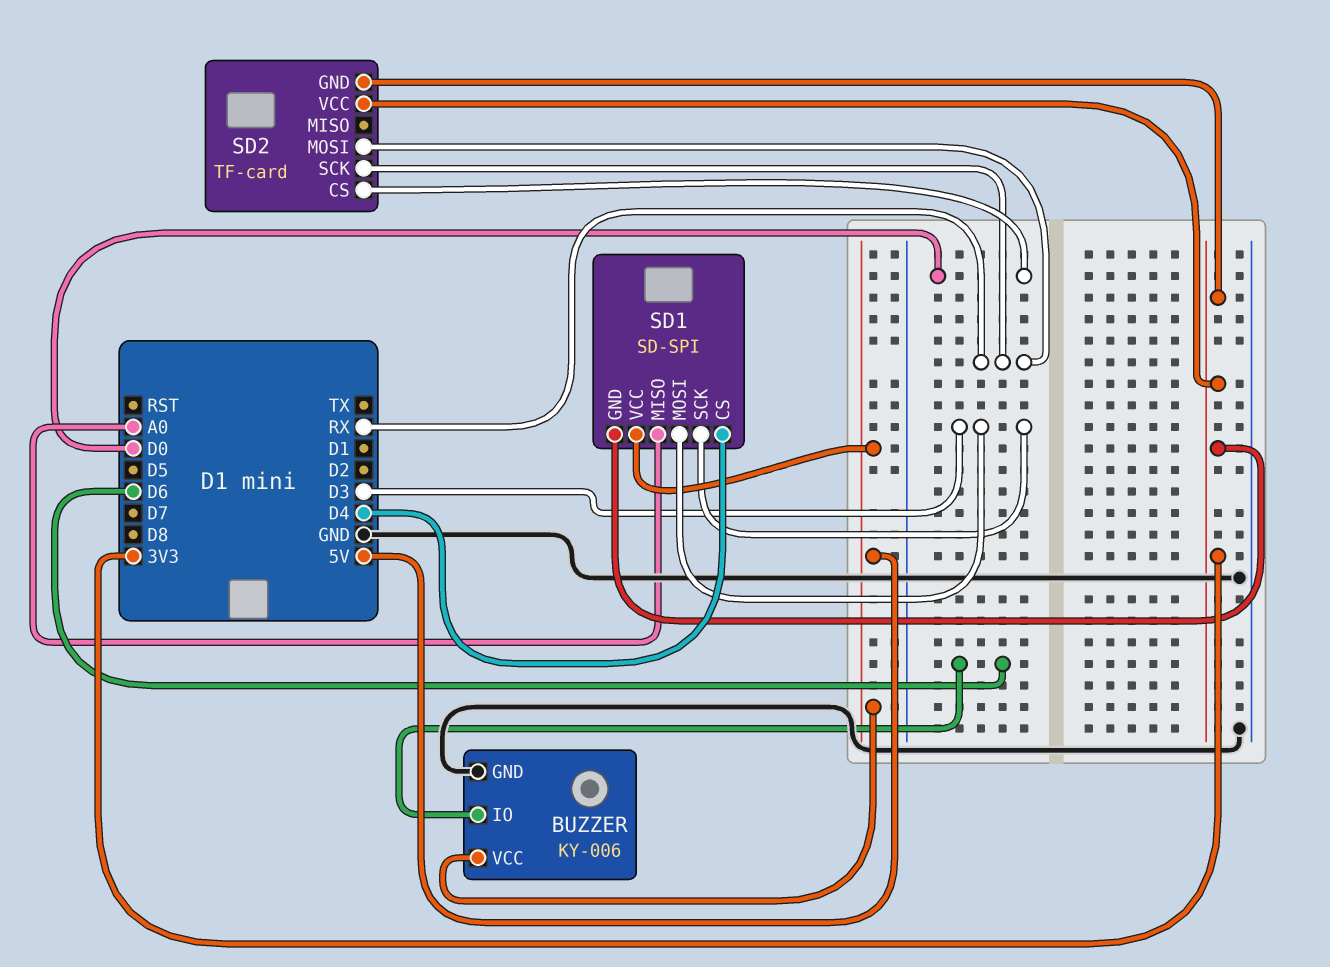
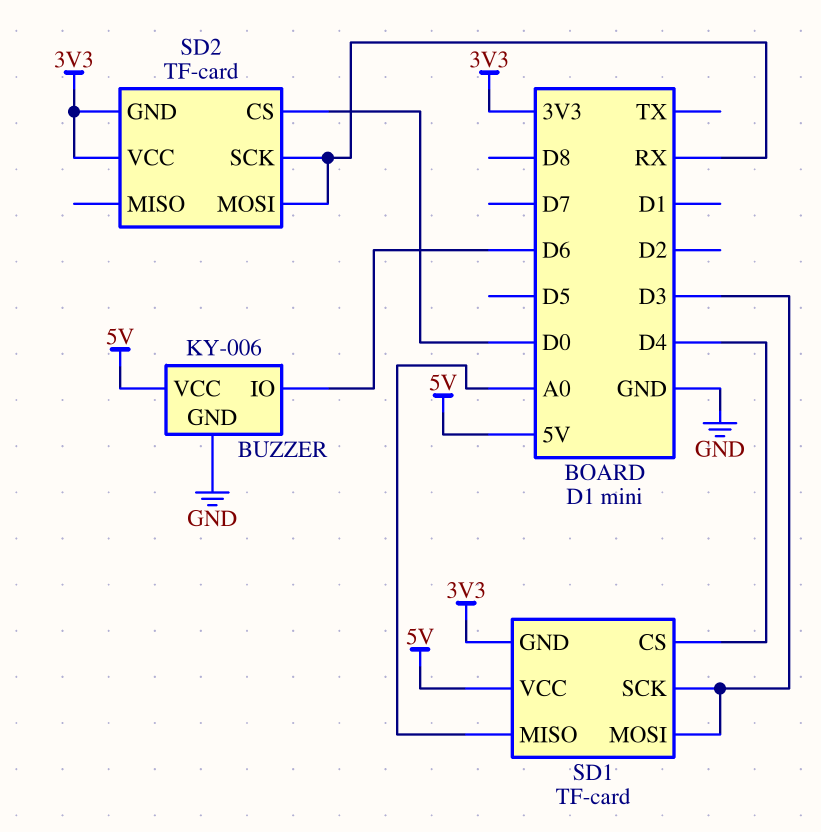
SD1: SD-SPI -> TF-card

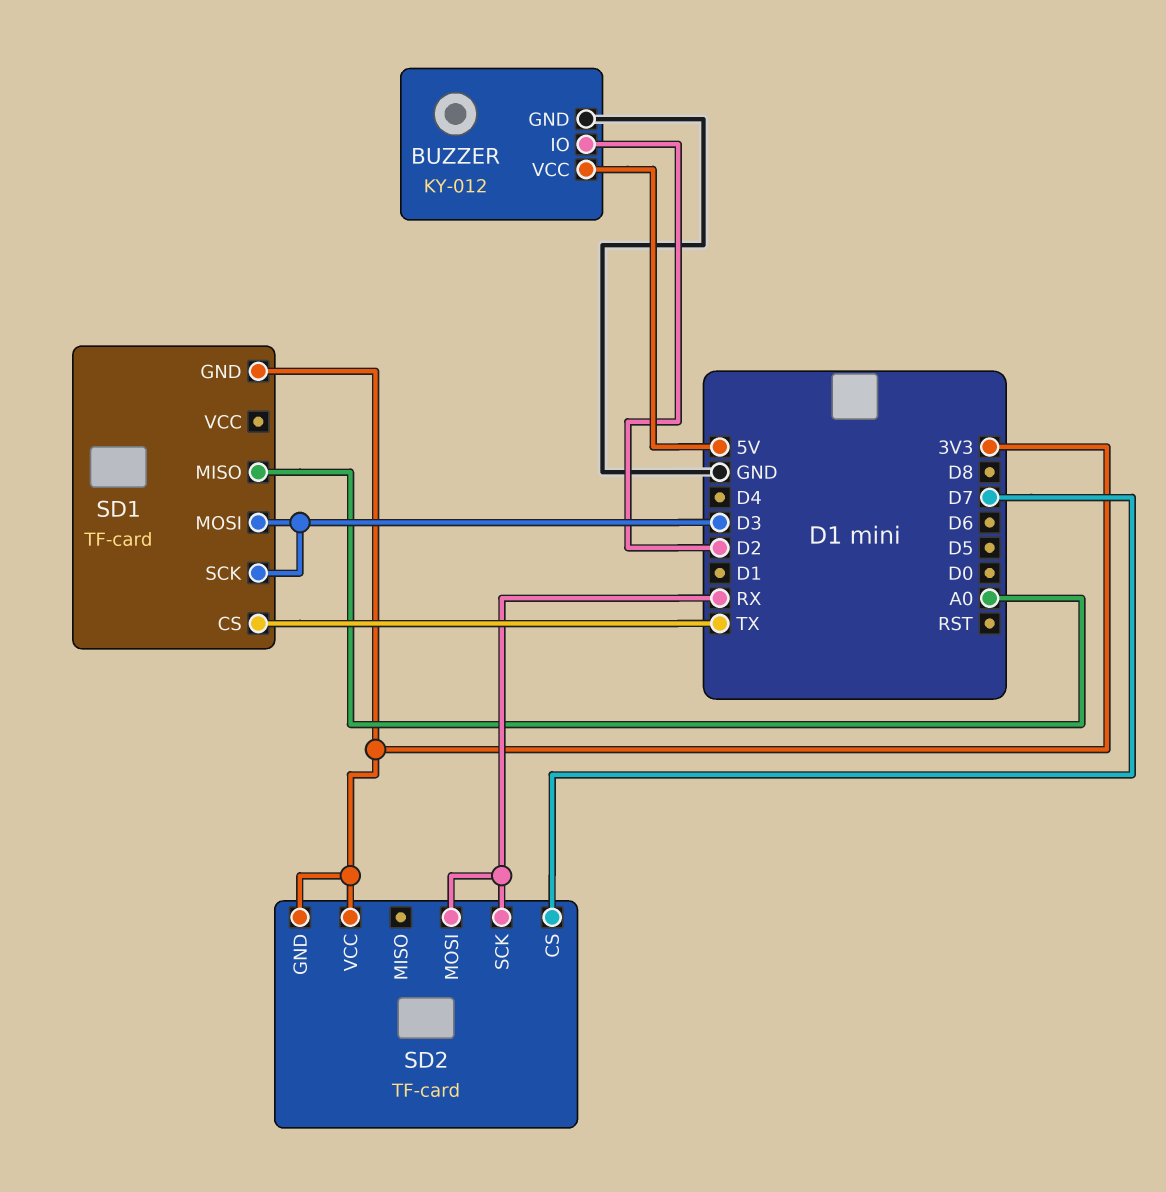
BUZZER: KY-006 -> KY-012
BUZZER pin IO: D6 -> D2
SD1 pin CS: D4 -> TX
SD1 pin VCC: 5V -> none
SD2 pin CS: D0 -> D7

